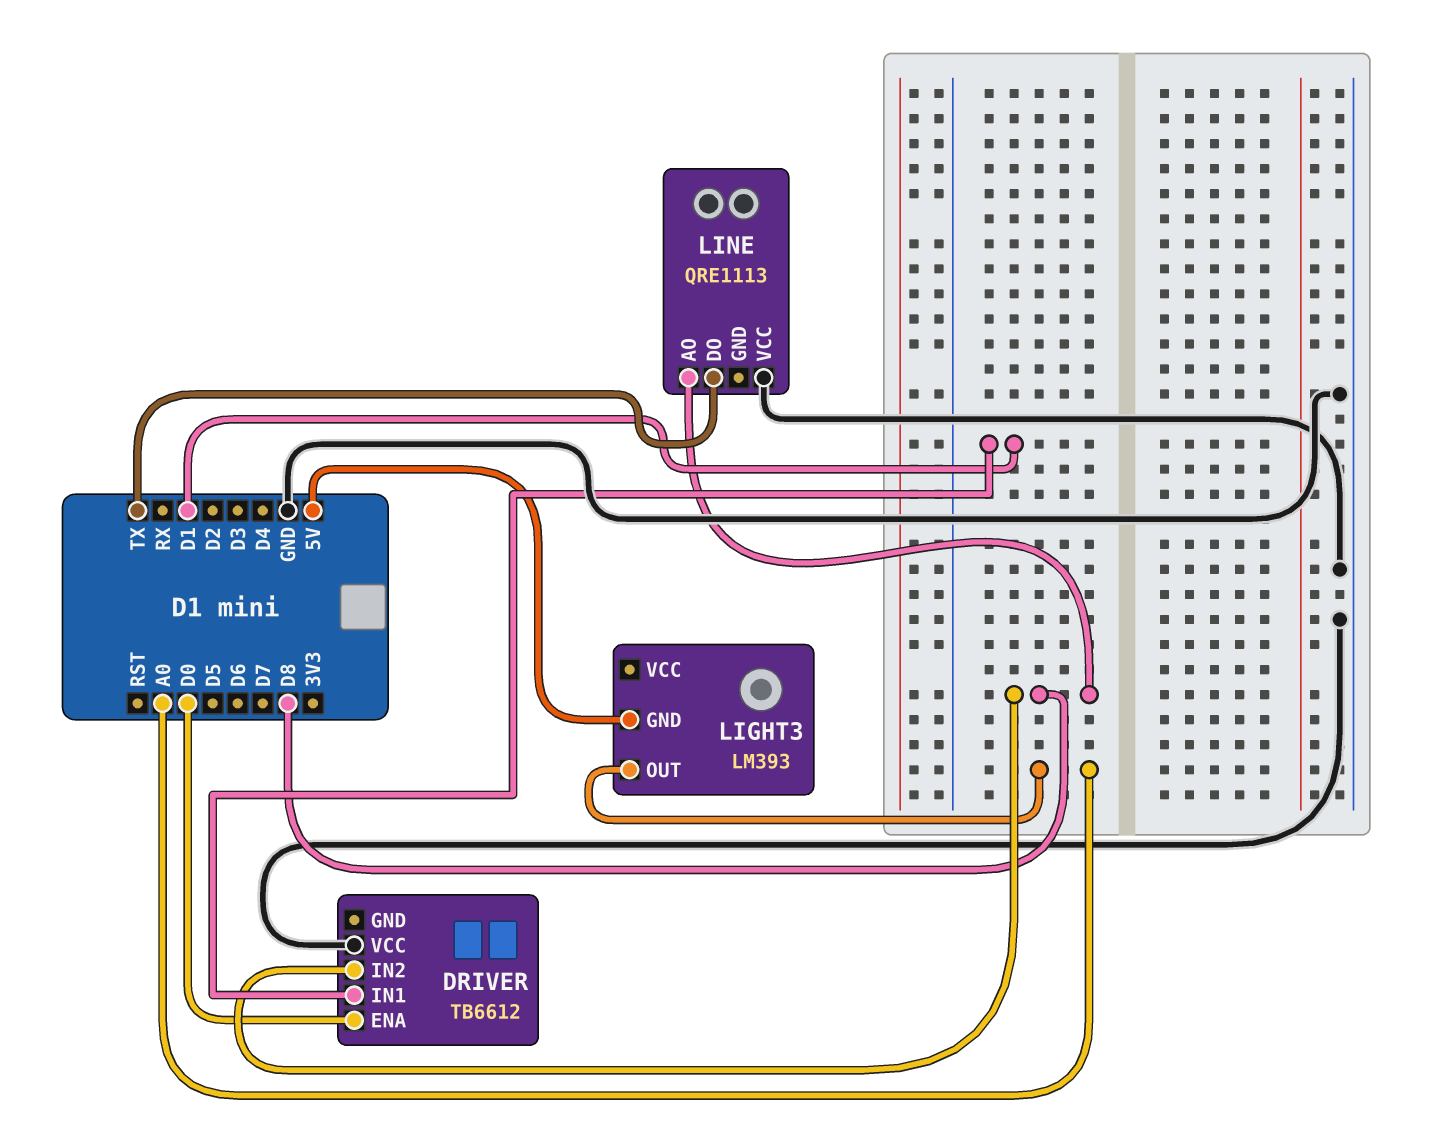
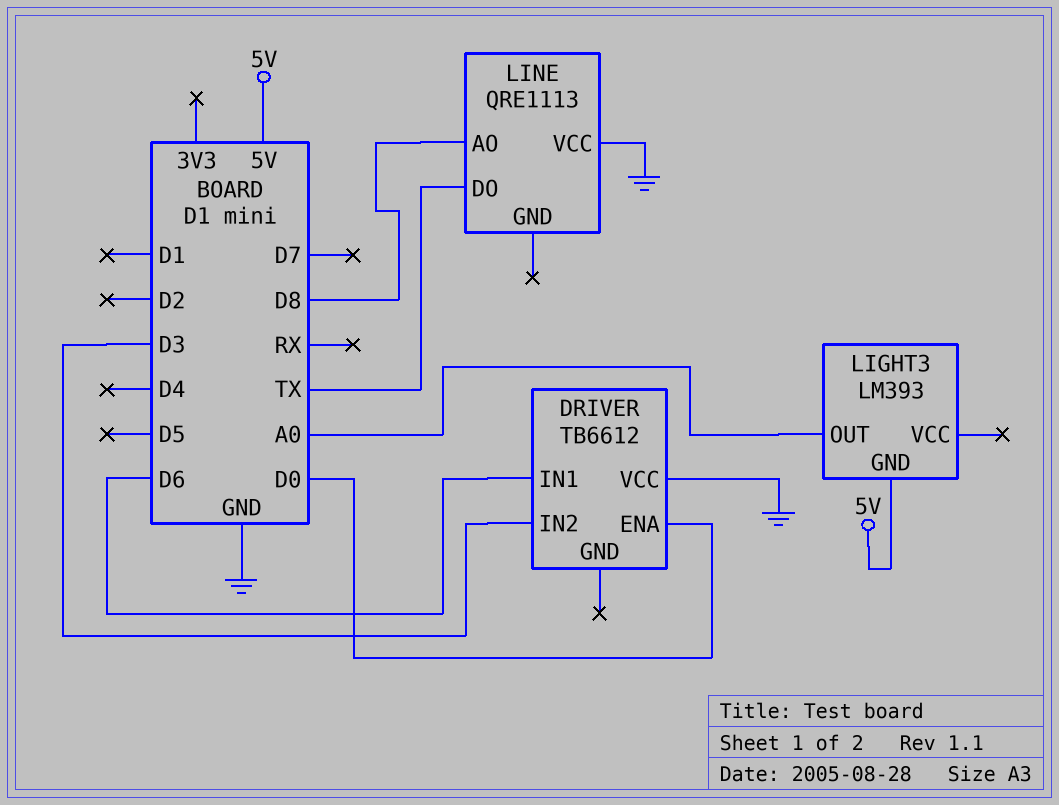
DRIVER pin IN1: D1 -> D6
DRIVER pin IN2: D8 -> D3

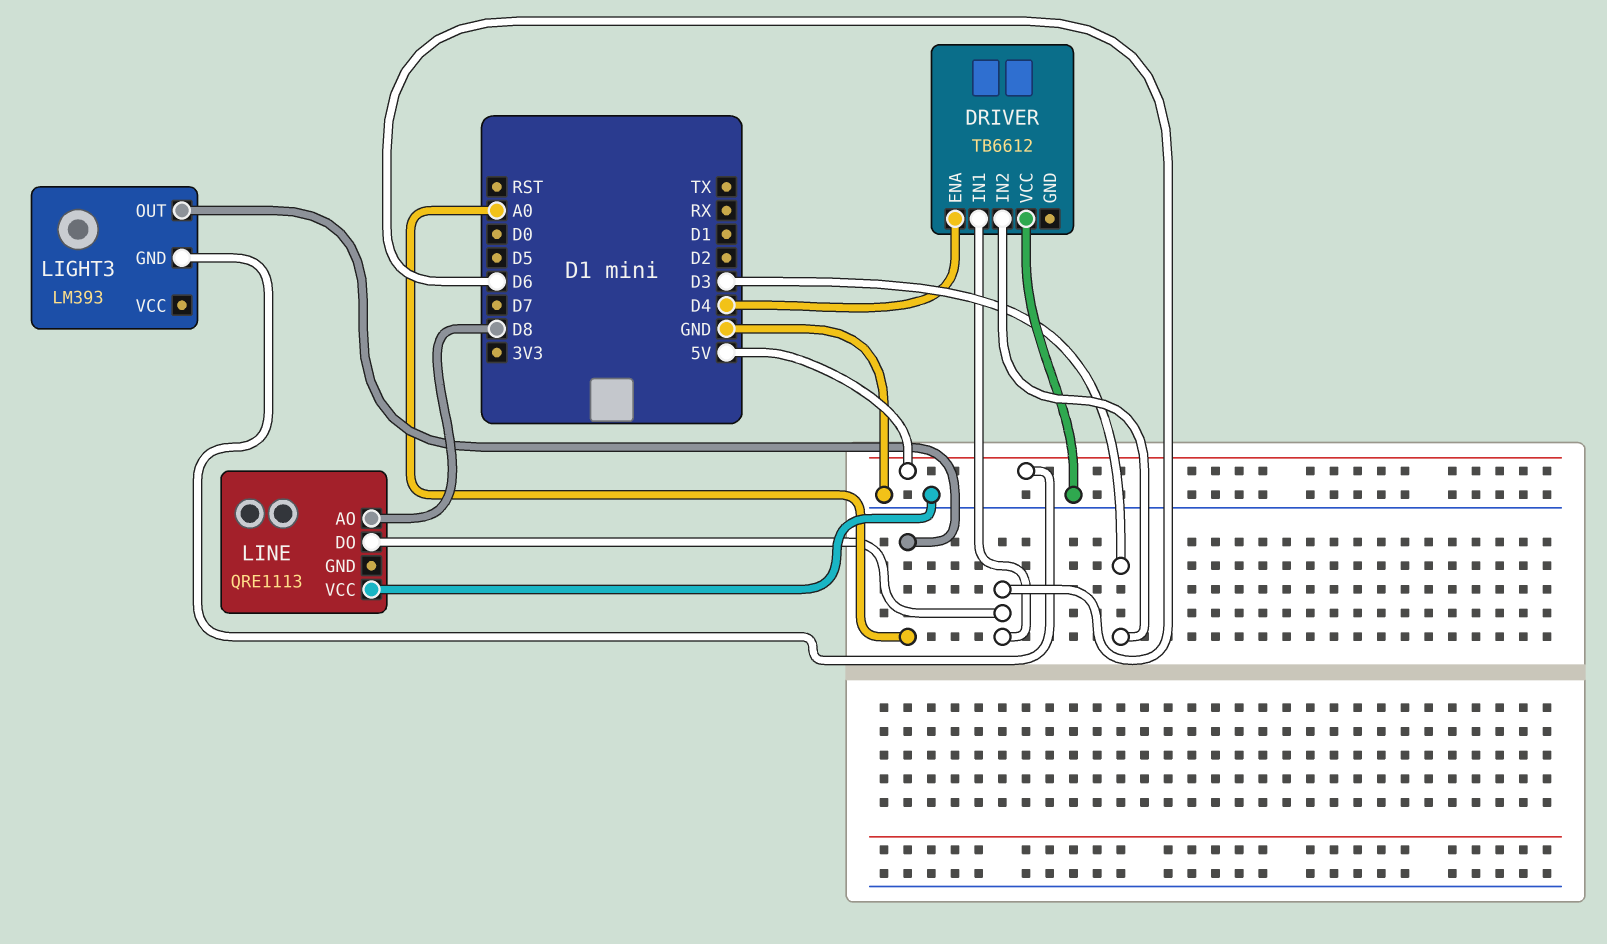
DRIVER pin ENA: D0 -> D4
LINE pin DO: TX -> D6

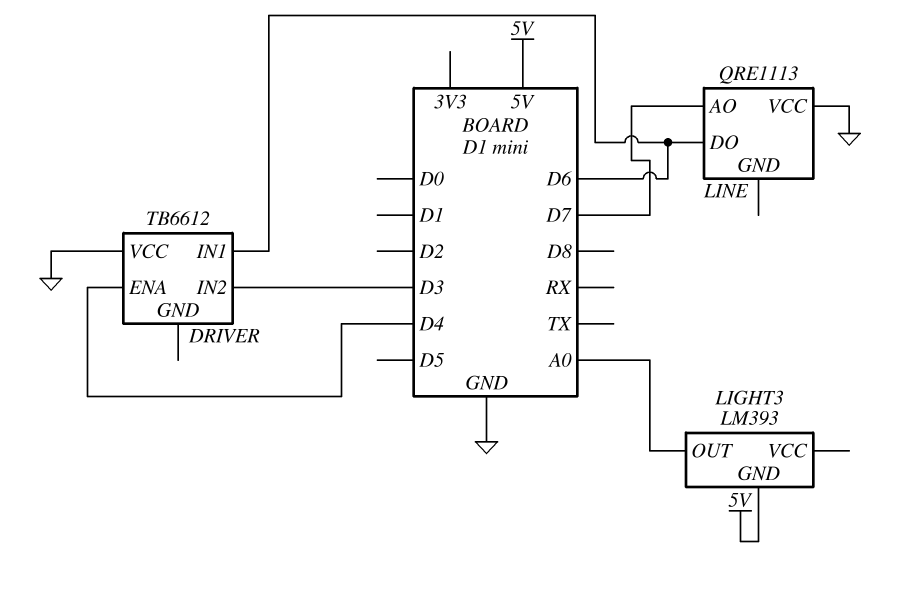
LINE pin AO: D8 -> D7

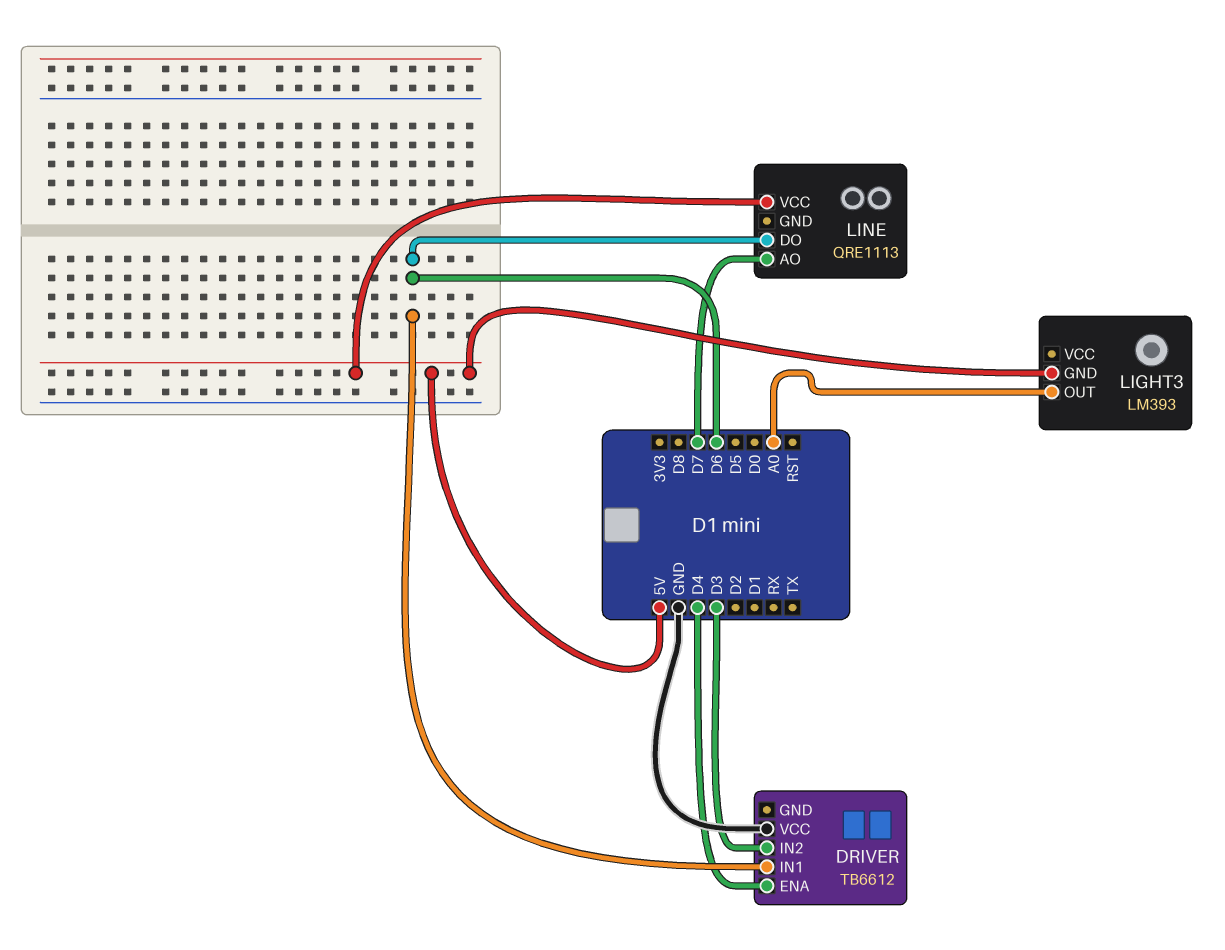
LINE pin VCC: GND -> 5V

